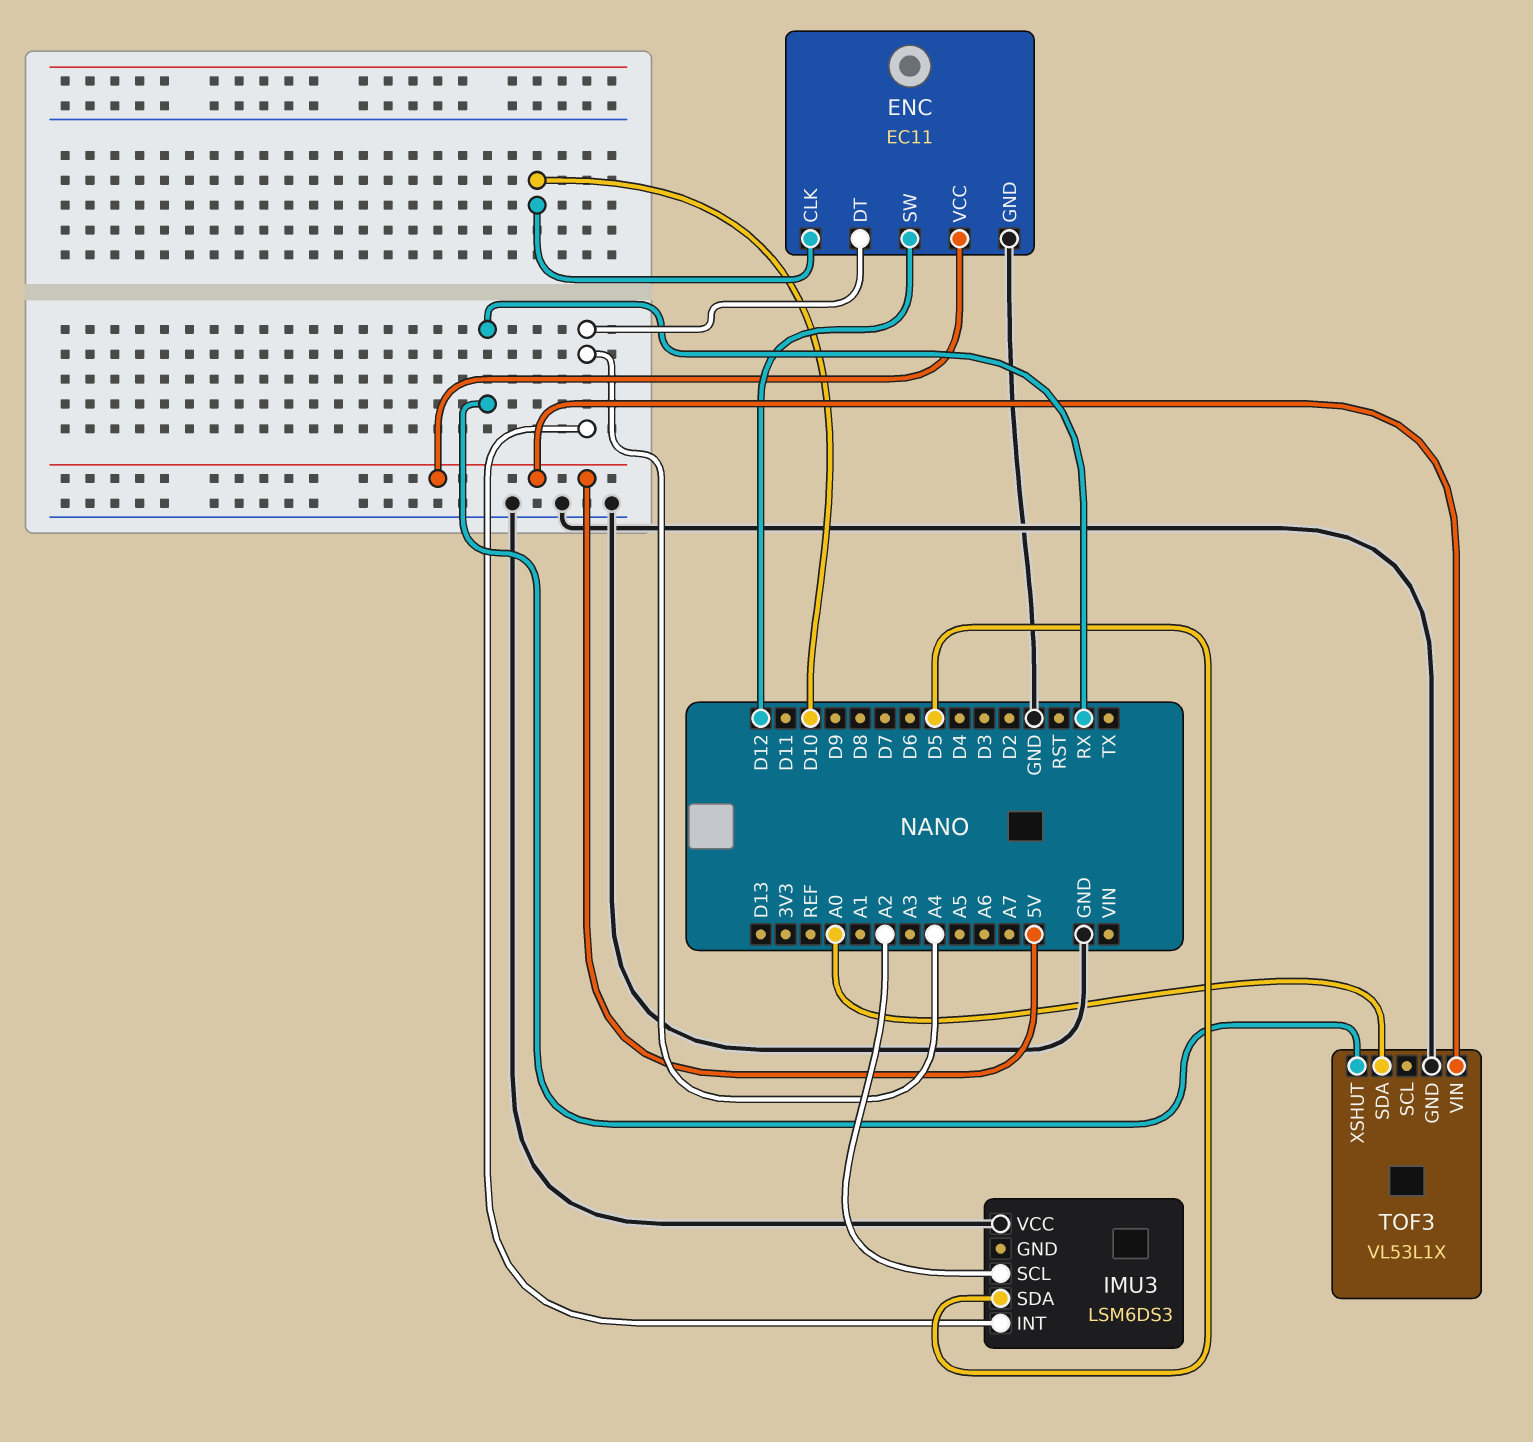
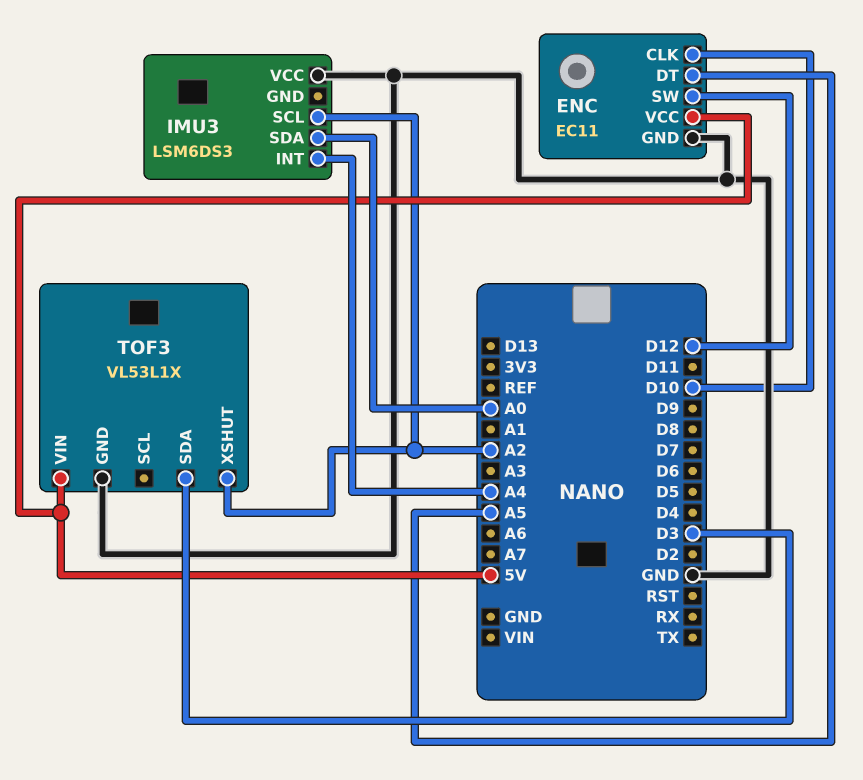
ENC pin DT: A4 -> A5
IMU3 pin SDA: D5 -> A0
TOF3 pin SDA: A0 -> D3
TOF3 pin XSHUT: RX -> A2

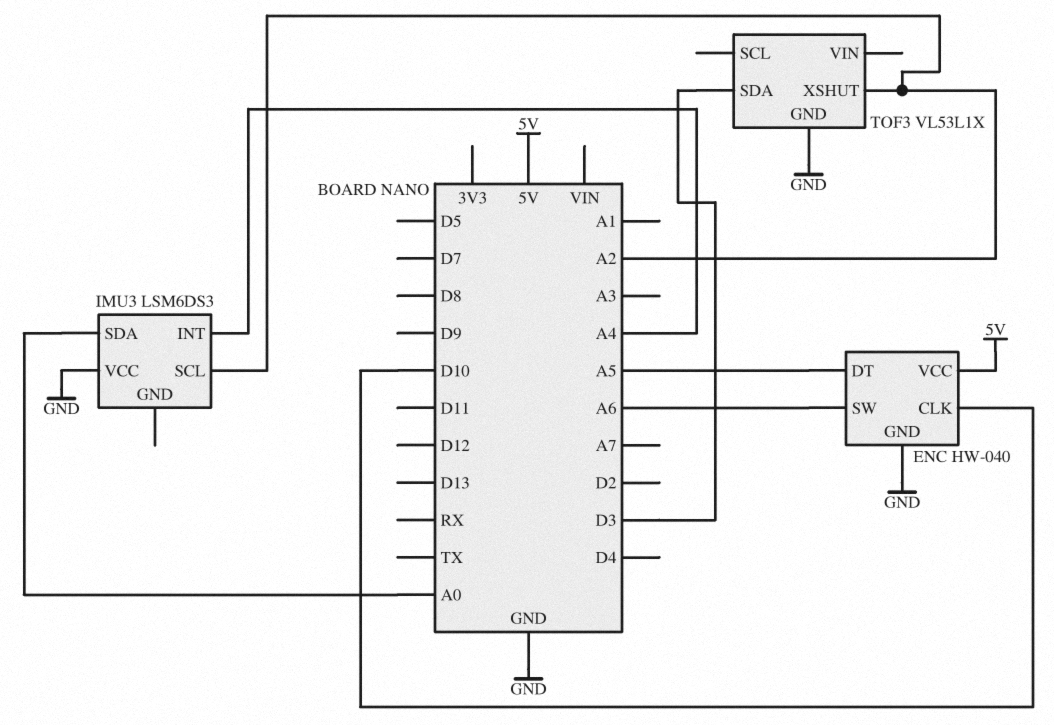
ENC: EC11 -> HW-040
ENC pin SW: D12 -> A6
TOF3 pin VIN: 5V -> none

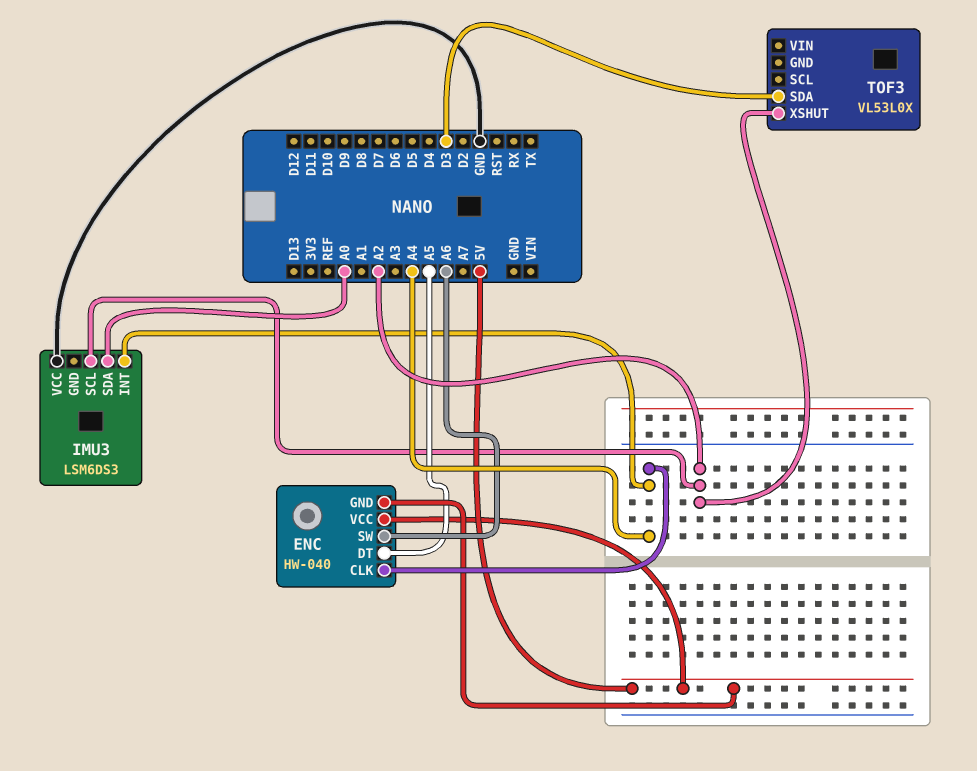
ENC pin CLK: D10 -> A4
ENC pin GND: GND -> 5V
TOF3: VL53L1X -> VL53L0X
TOF3 pin GND: GND -> none

